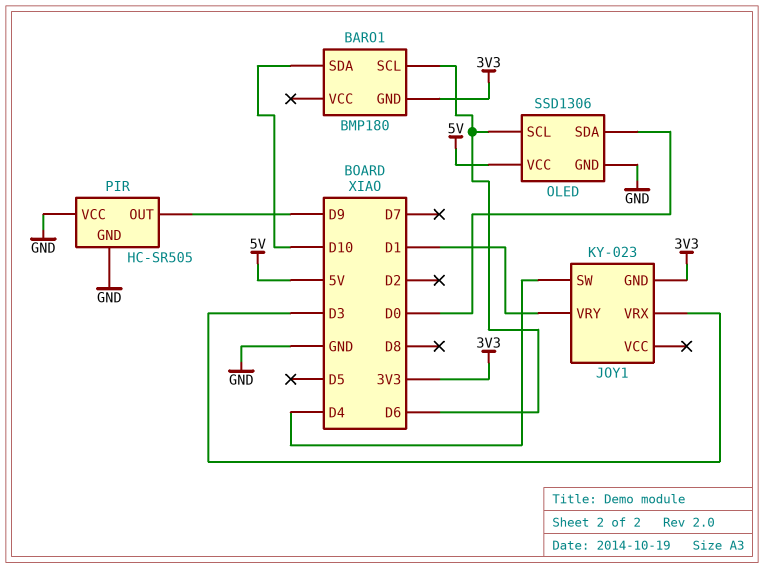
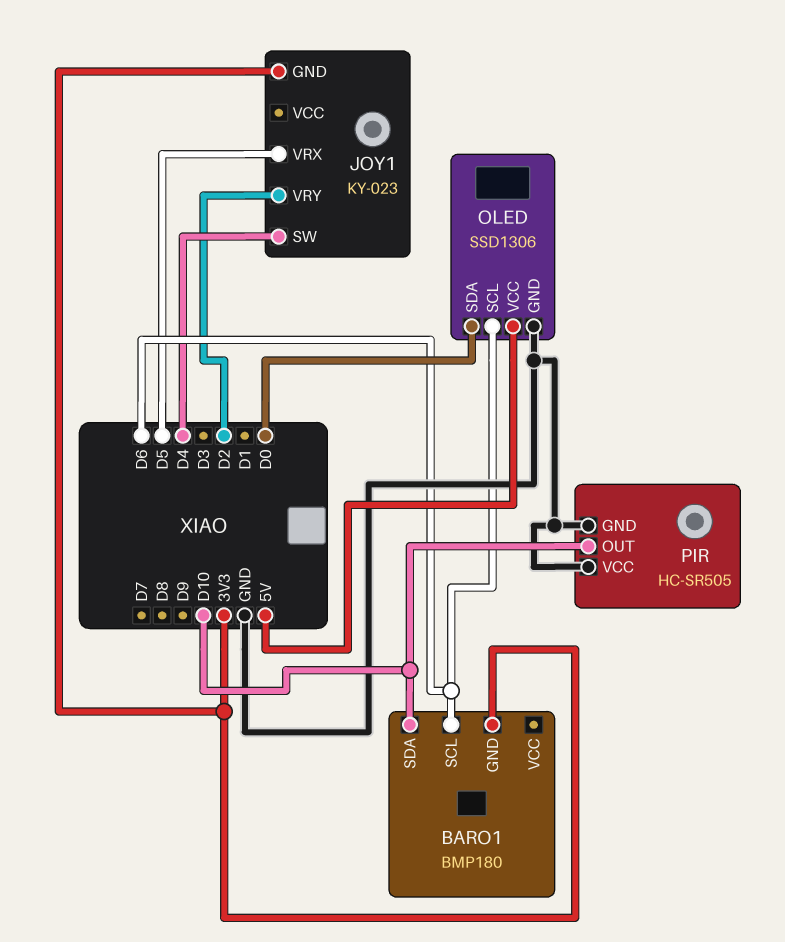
JOY1 pin VRX: D3 -> D5
JOY1 pin VRY: D1 -> D2
PIR pin OUT: D9 -> D10

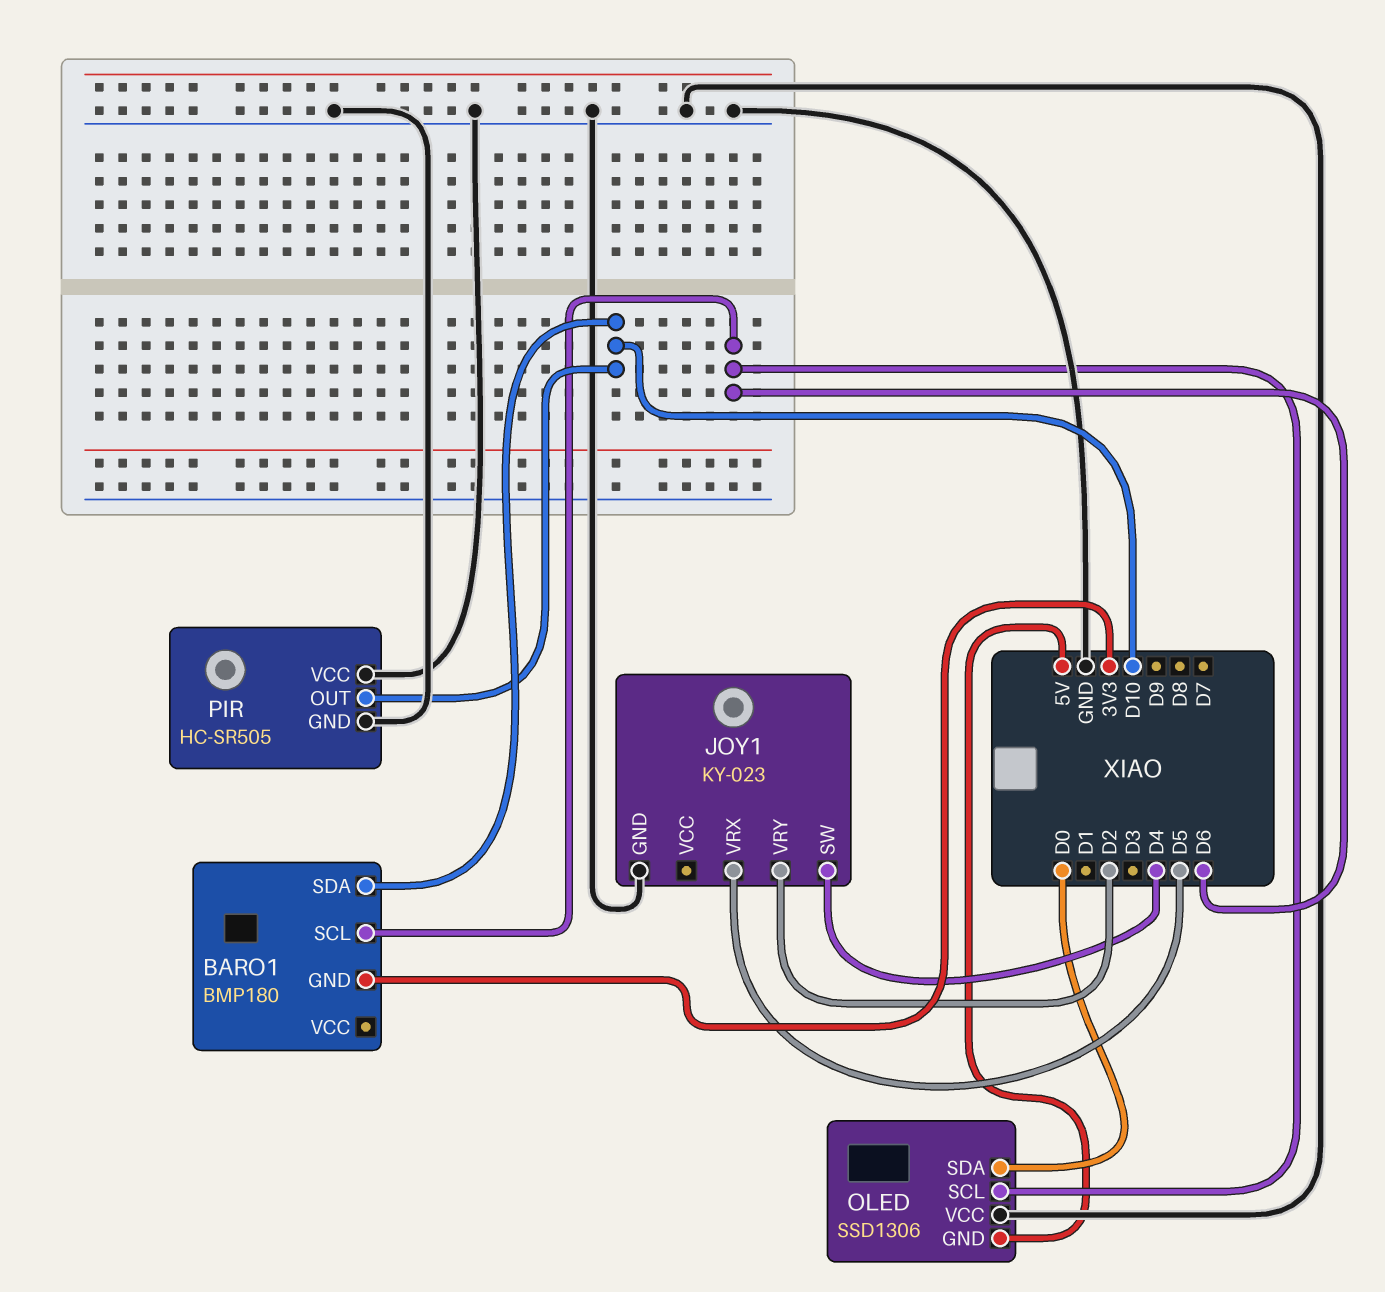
JOY1 pin GND: 3V3 -> GND
OLED pin GND: GND -> 5V
OLED pin VCC: 5V -> GND

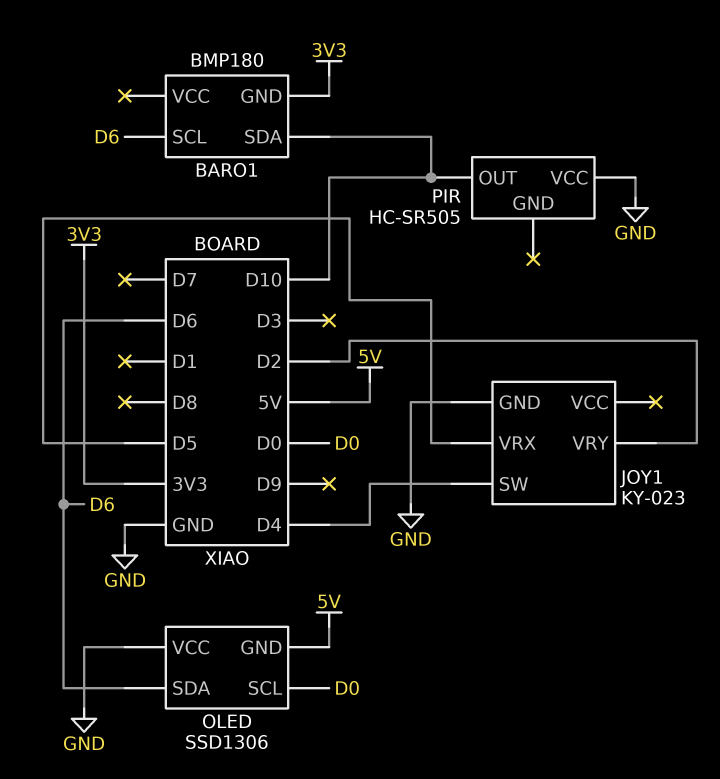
OLED pin SCL: D6 -> D0
OLED pin SDA: D0 -> D6
PIR pin GND: GND -> none

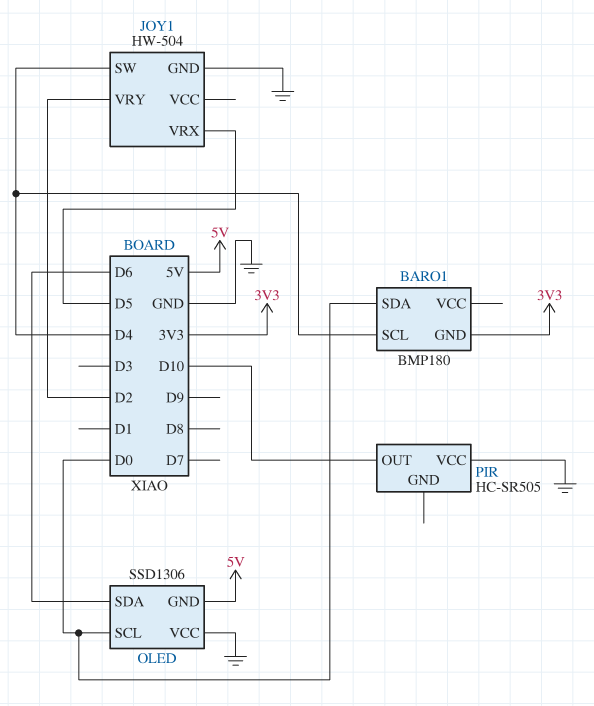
BARO1 pin SCL: D6 -> D4
BARO1 pin SDA: D10 -> D0
JOY1: KY-023 -> HW-504

